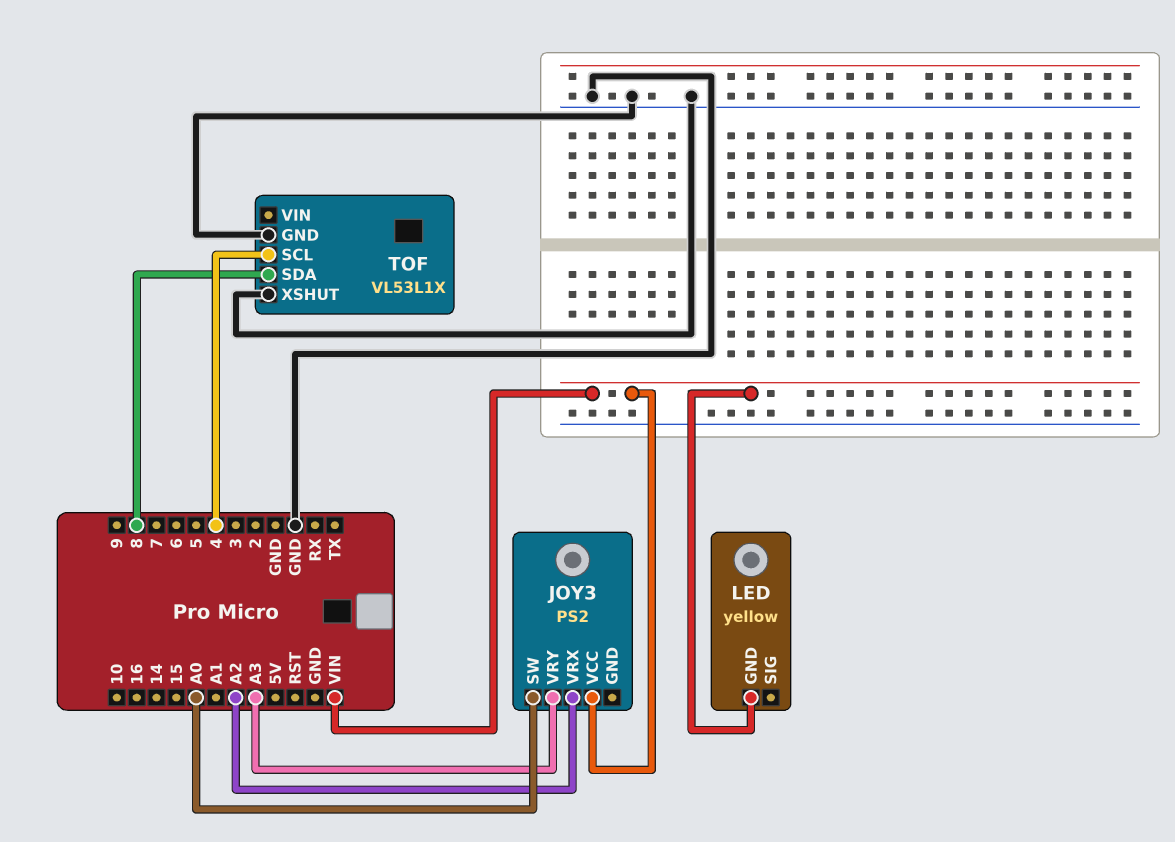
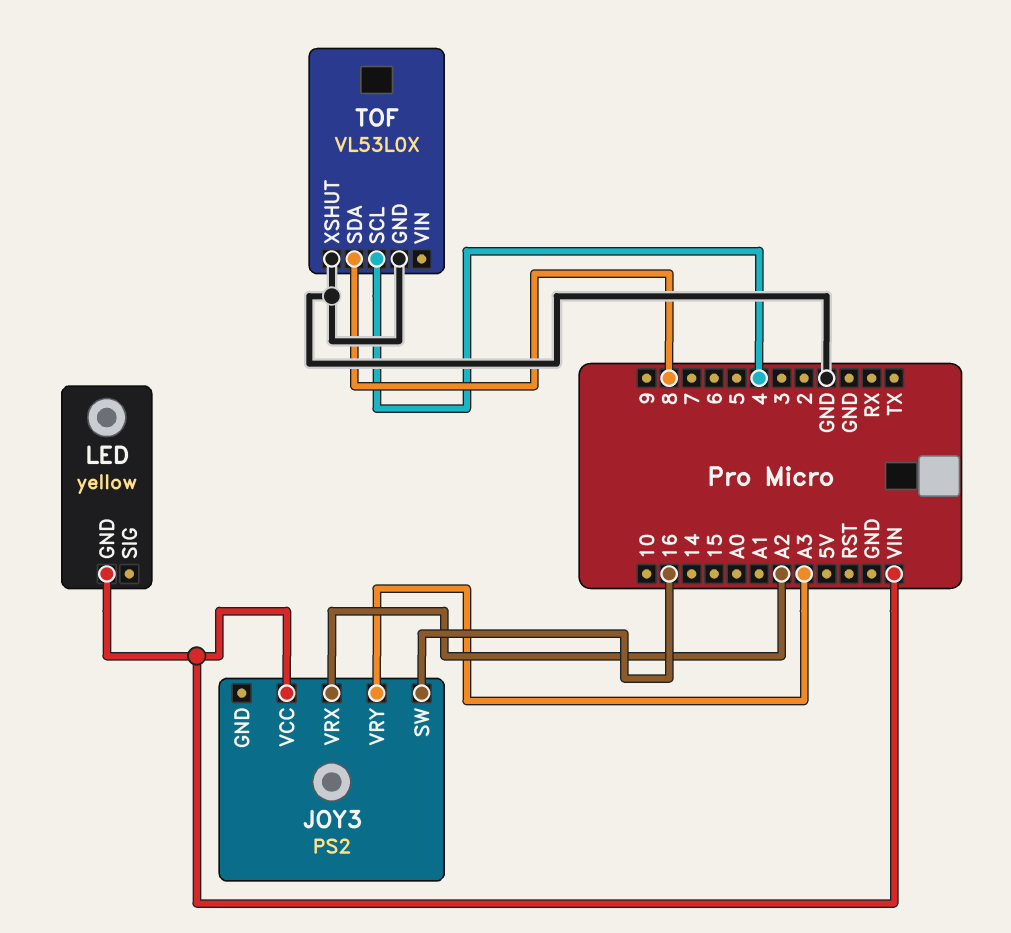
JOY3 pin SW: A0 -> 16
TOF: VL53L1X -> VL53L0X

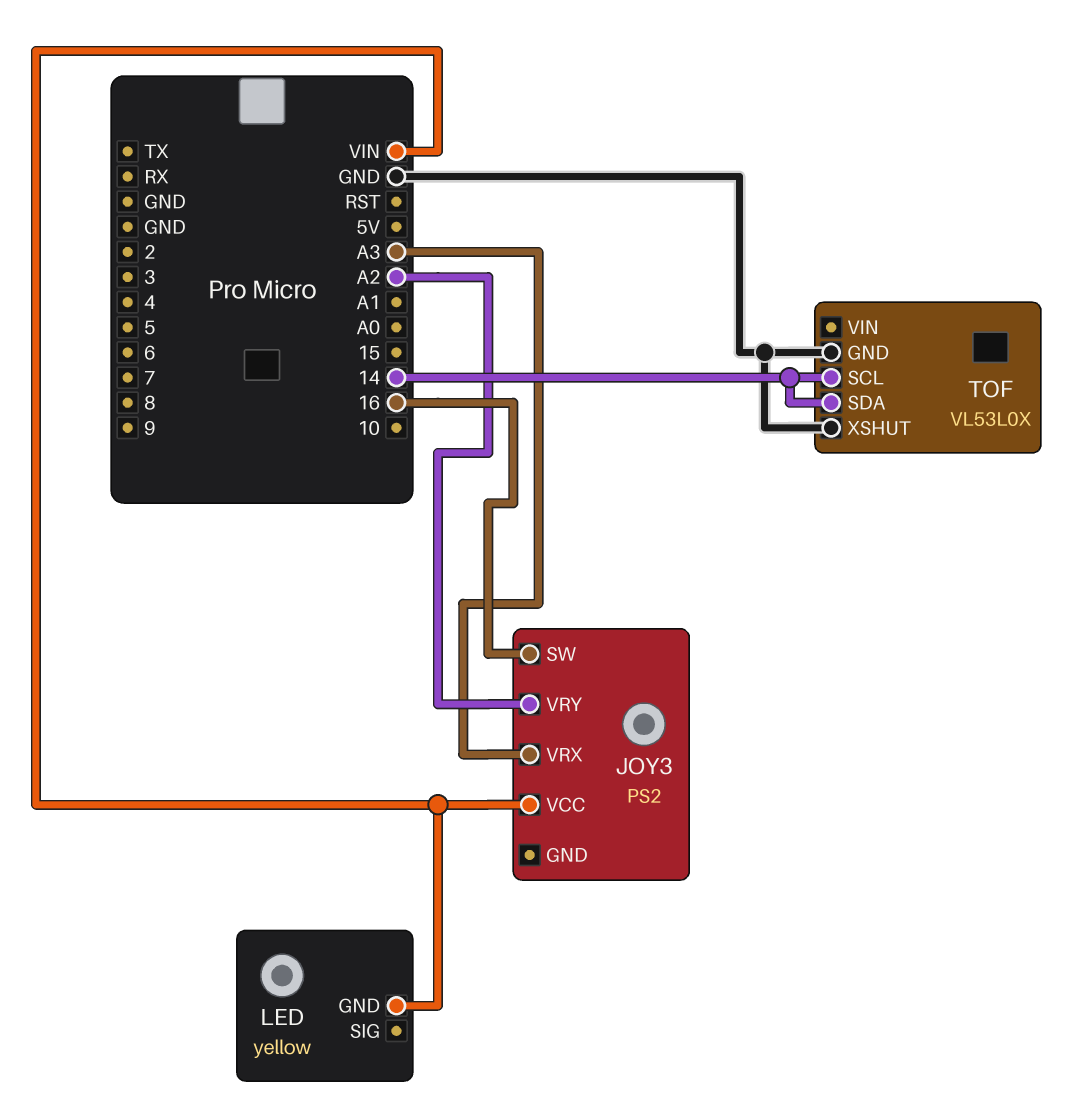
JOY3 pin VRX: A2 -> A3
JOY3 pin VRY: A3 -> A2
TOF pin SCL: 4 -> 14
TOF pin SDA: 8 -> 14

